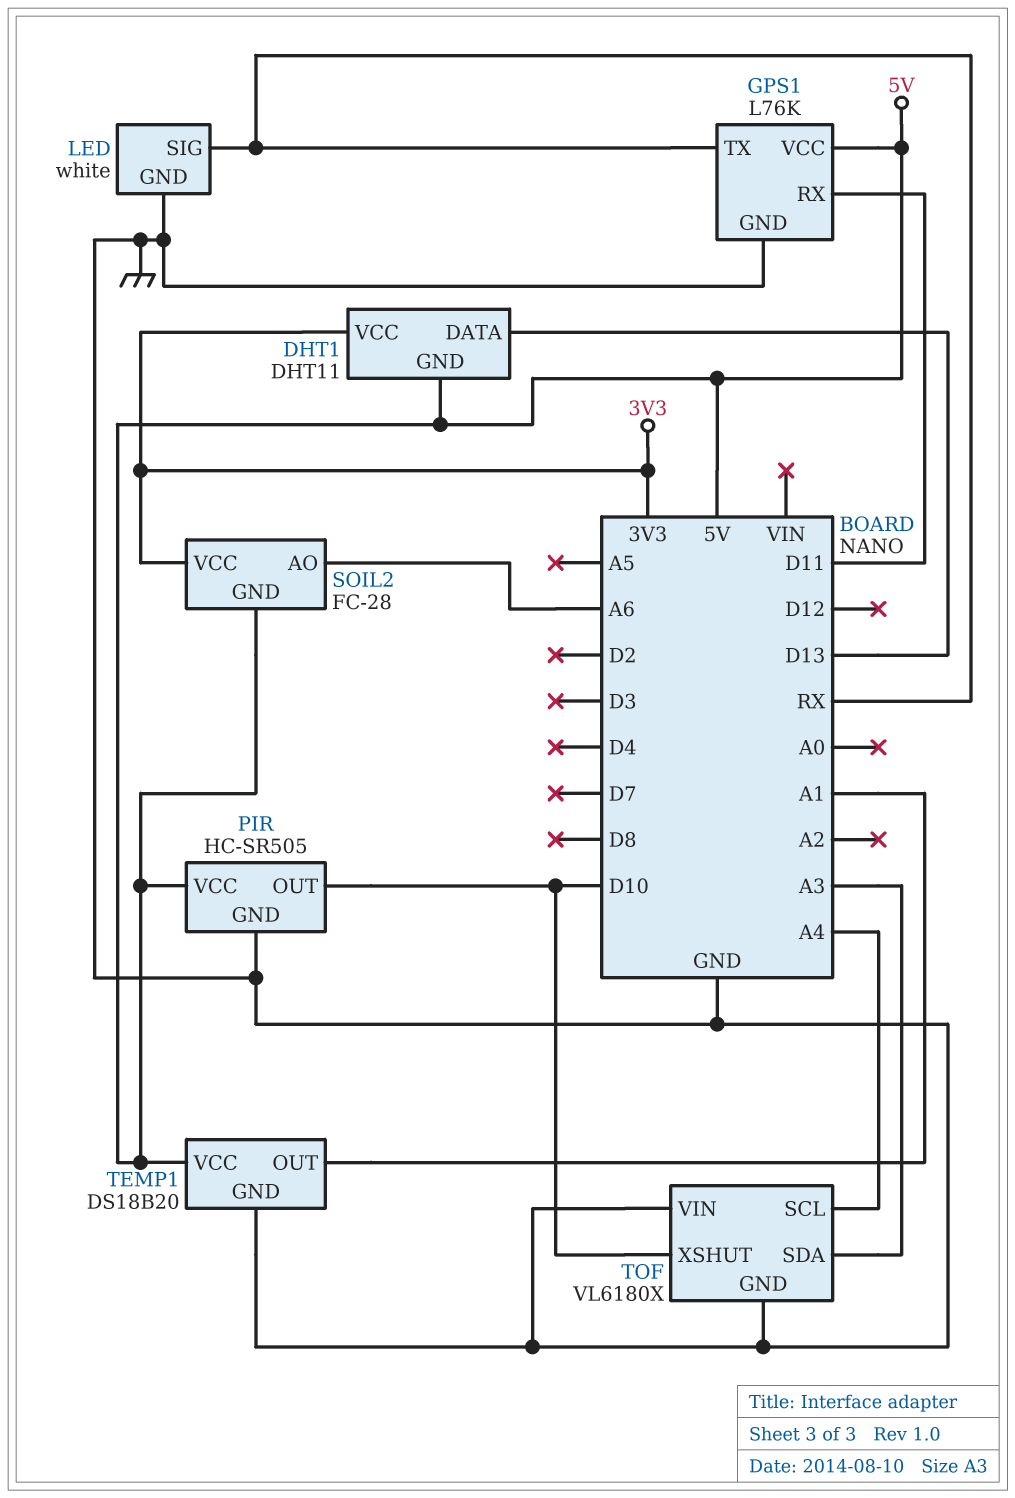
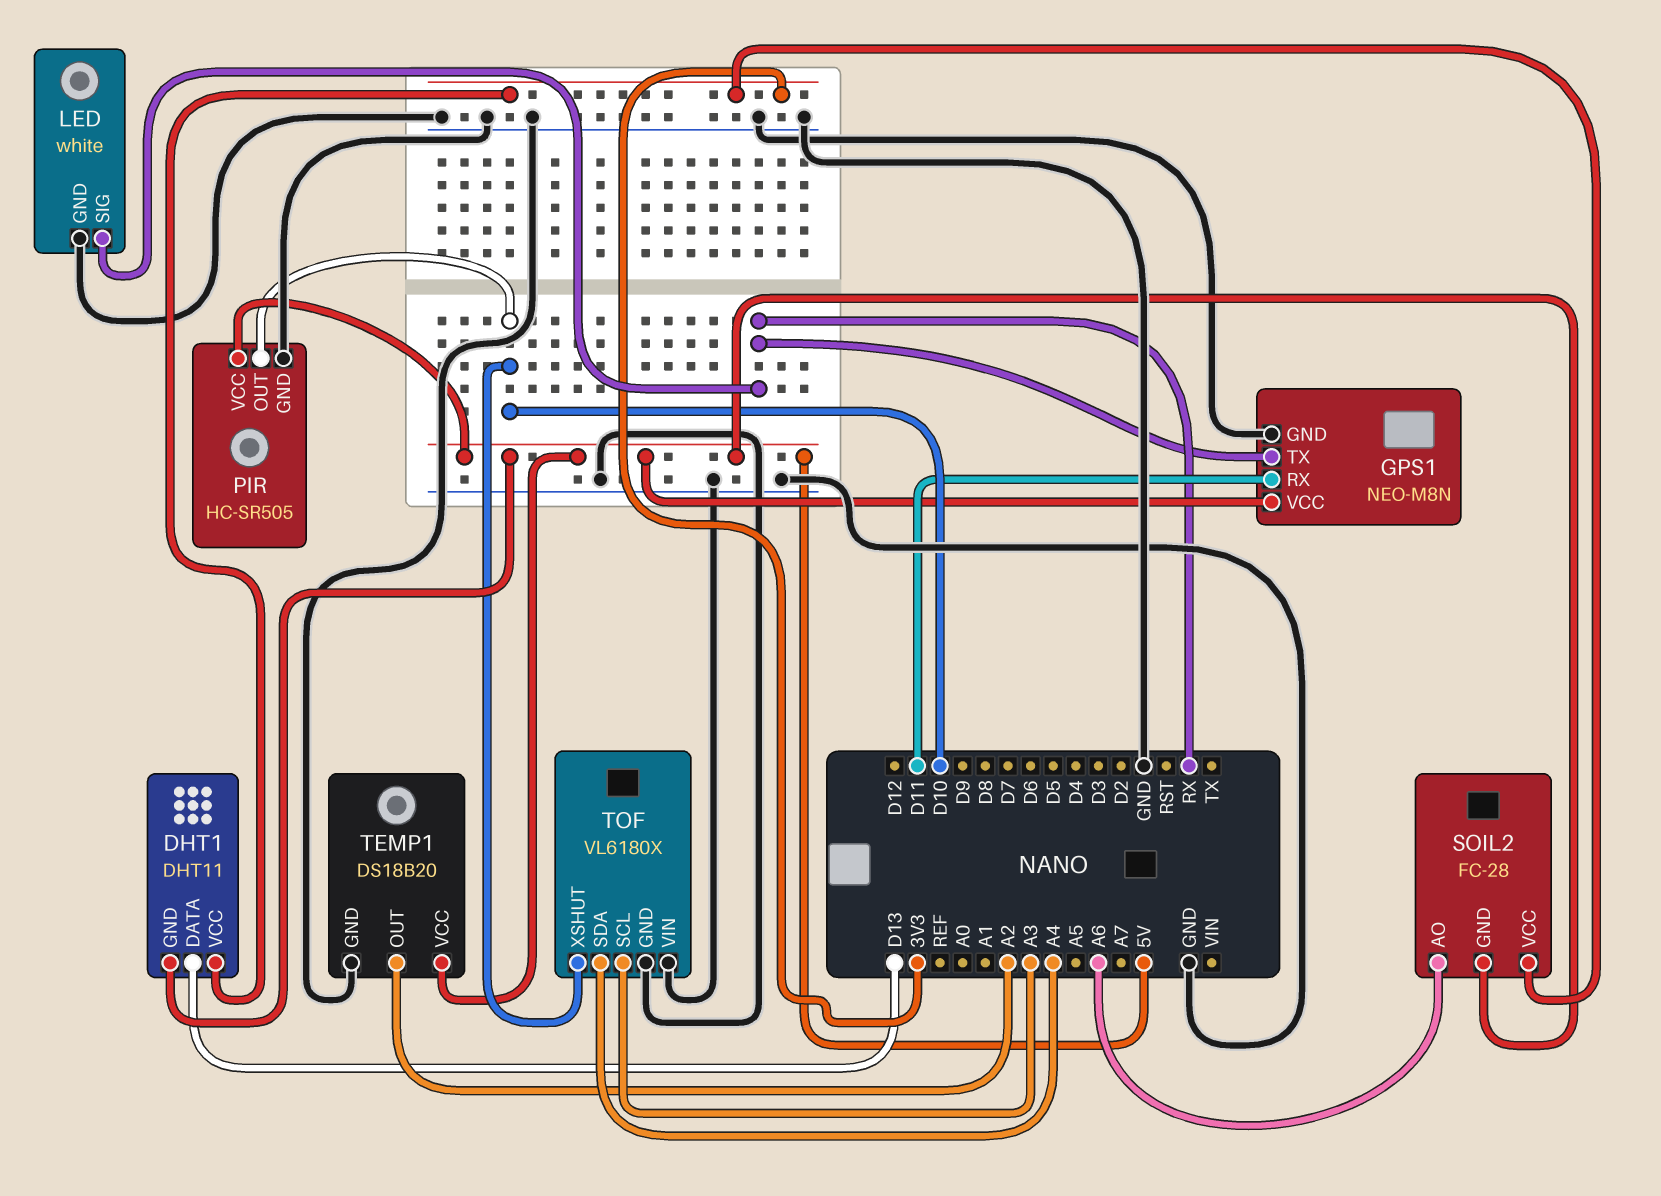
GPS1: L76K -> NEO-M8N
TEMP1 pin OUT: A1 -> A2
TOF pin SCL: A4 -> A3
TOF pin SDA: A3 -> A4

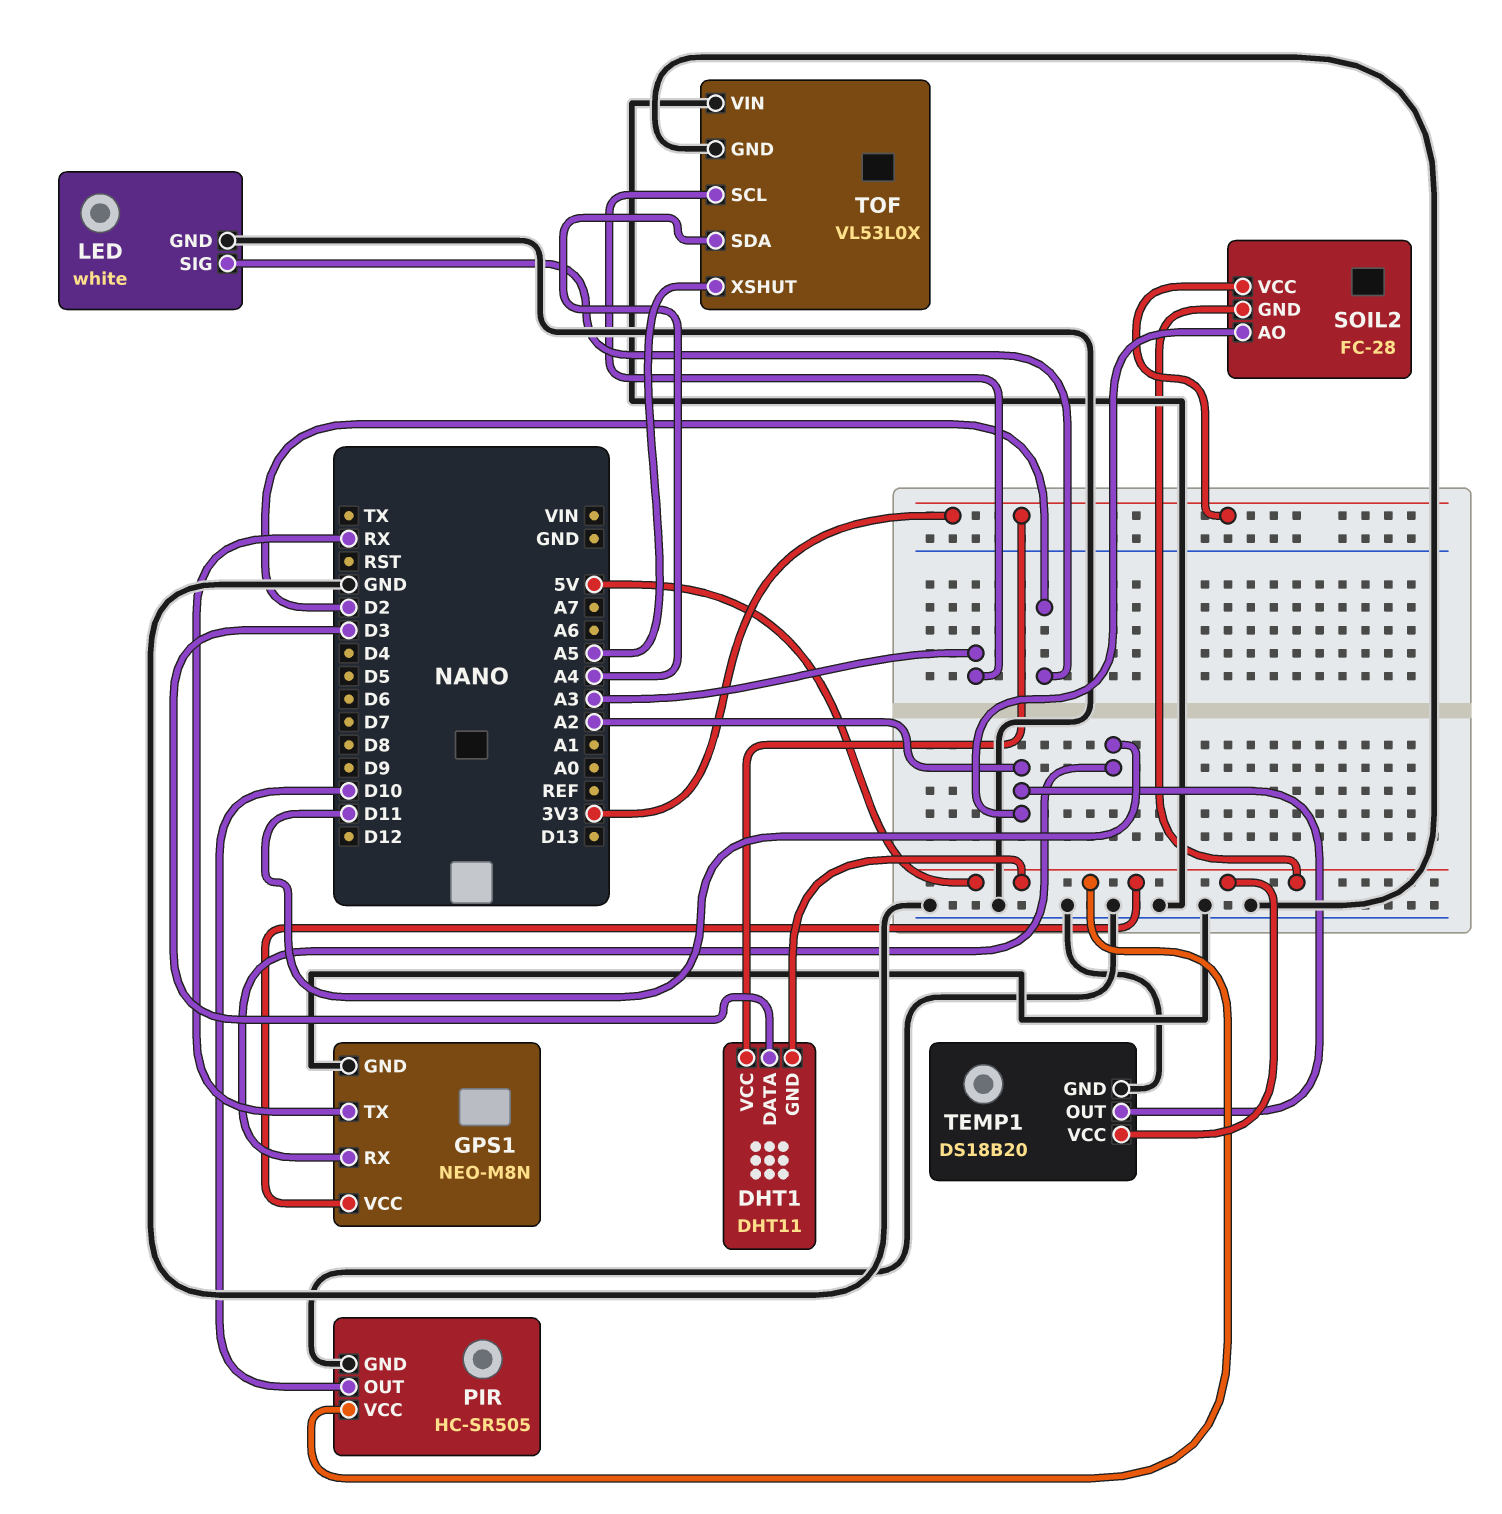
DHT1 pin DATA: D13 -> D3
LED pin SIG: RX -> D2
SOIL2 pin AO: A6 -> A2
TOF: VL6180X -> VL53L0X
TOF pin XSHUT: D10 -> A5

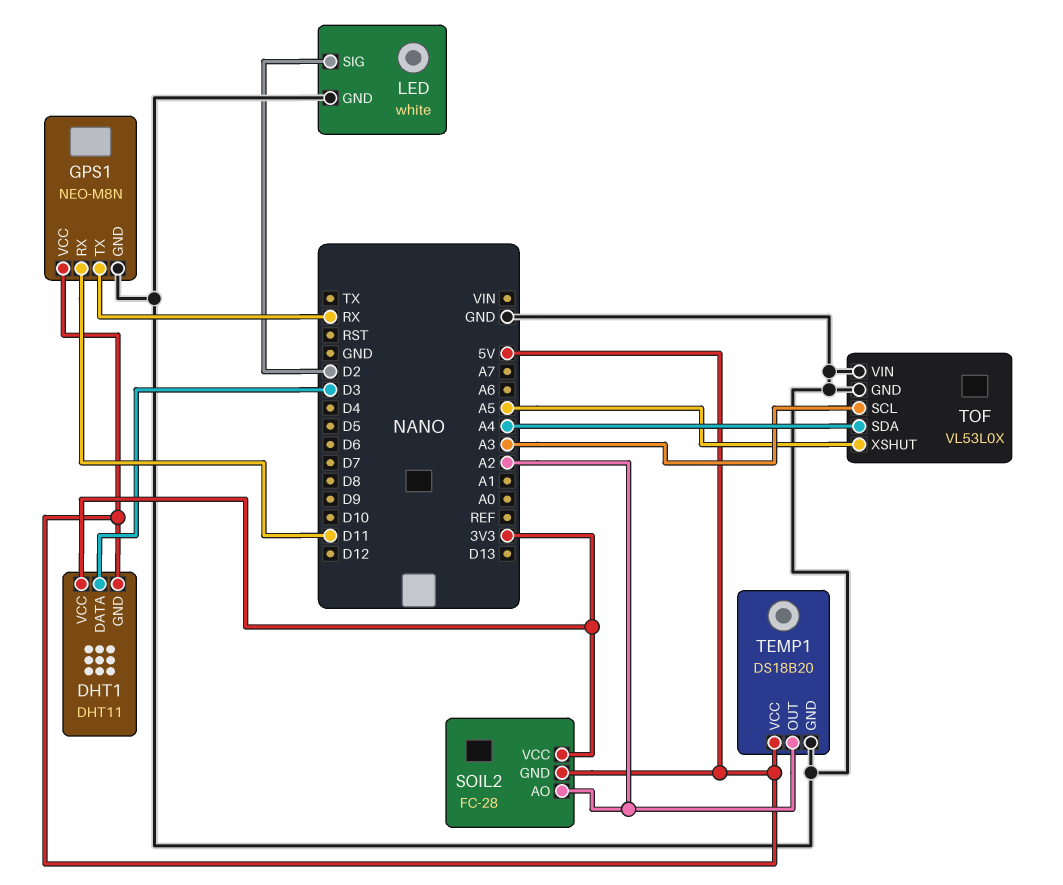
PIR: HC-SR505 -> none
PIR pin GND: GND -> none
PIR pin OUT: D10 -> none
PIR pin VCC: 5V -> none

